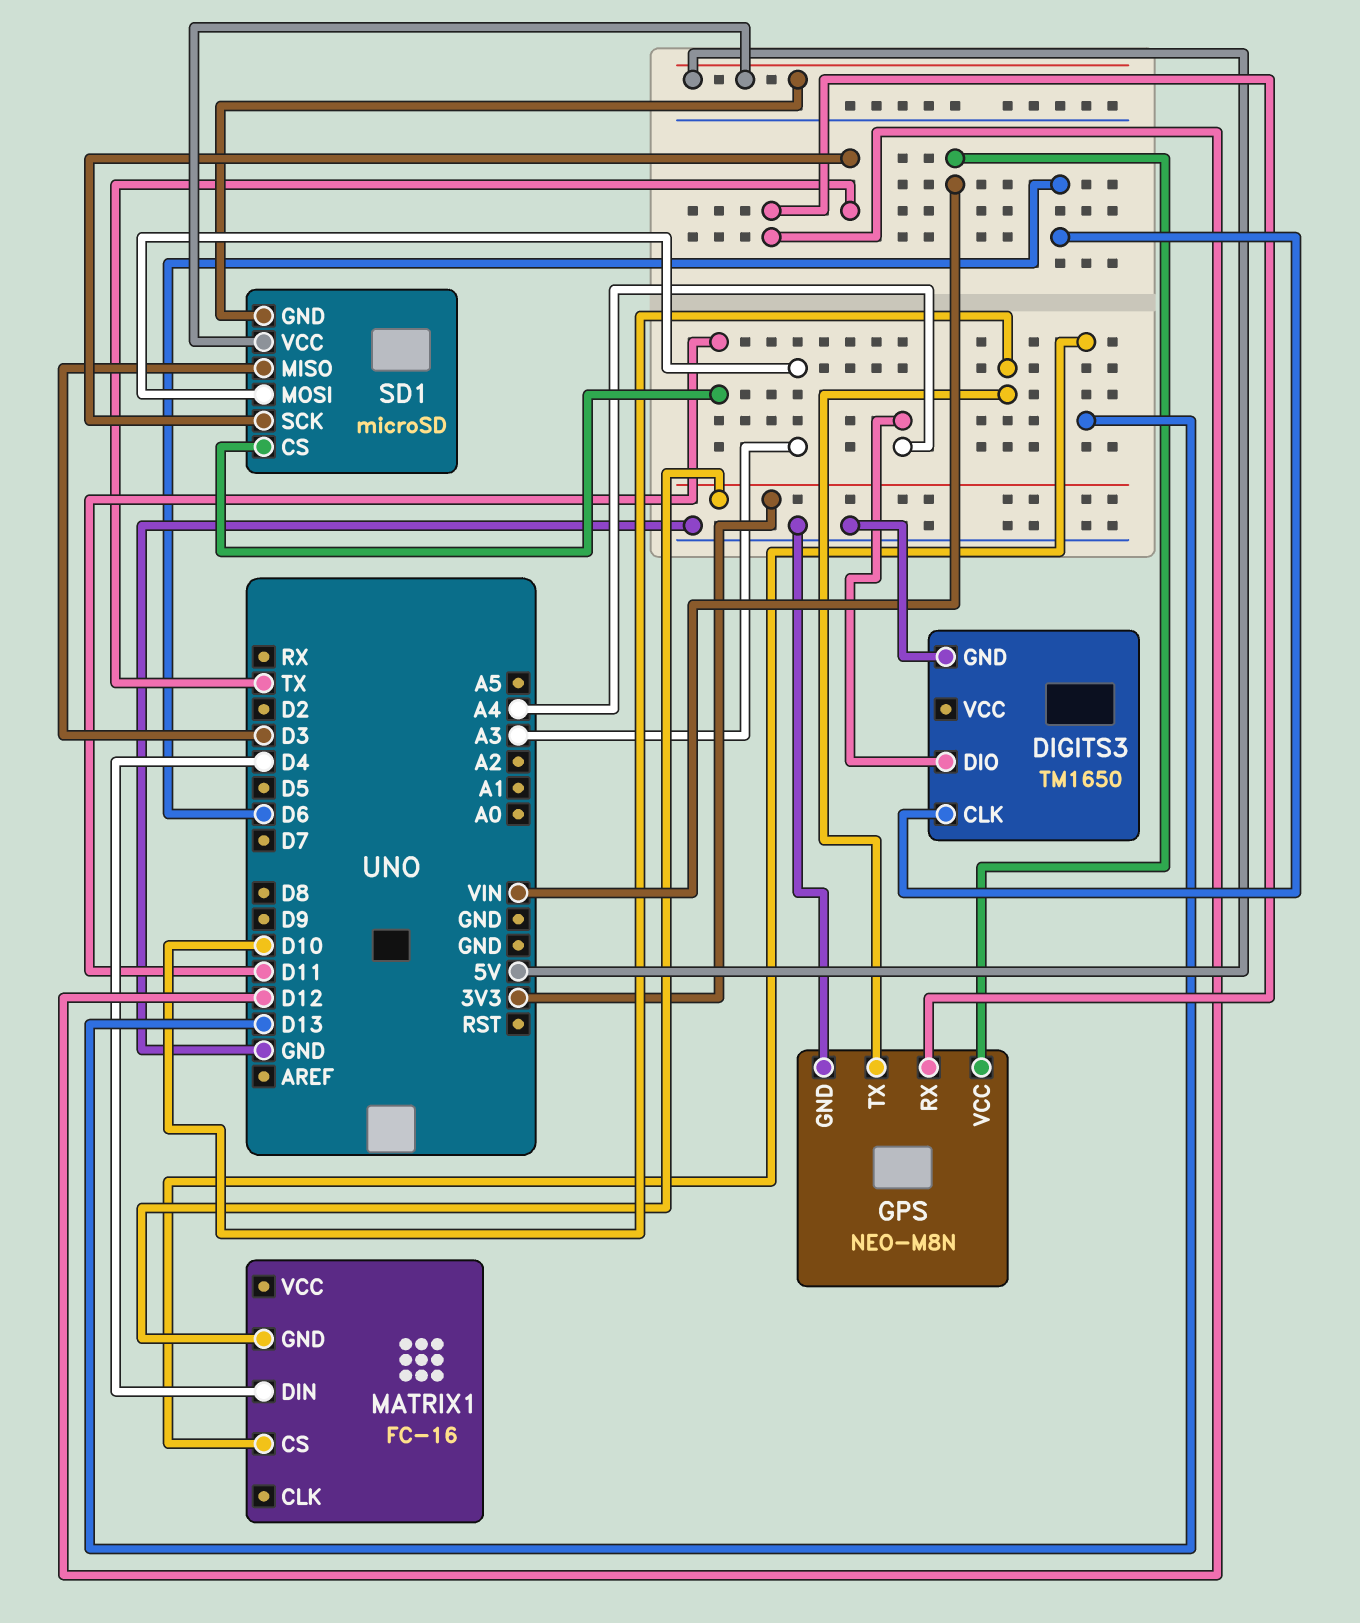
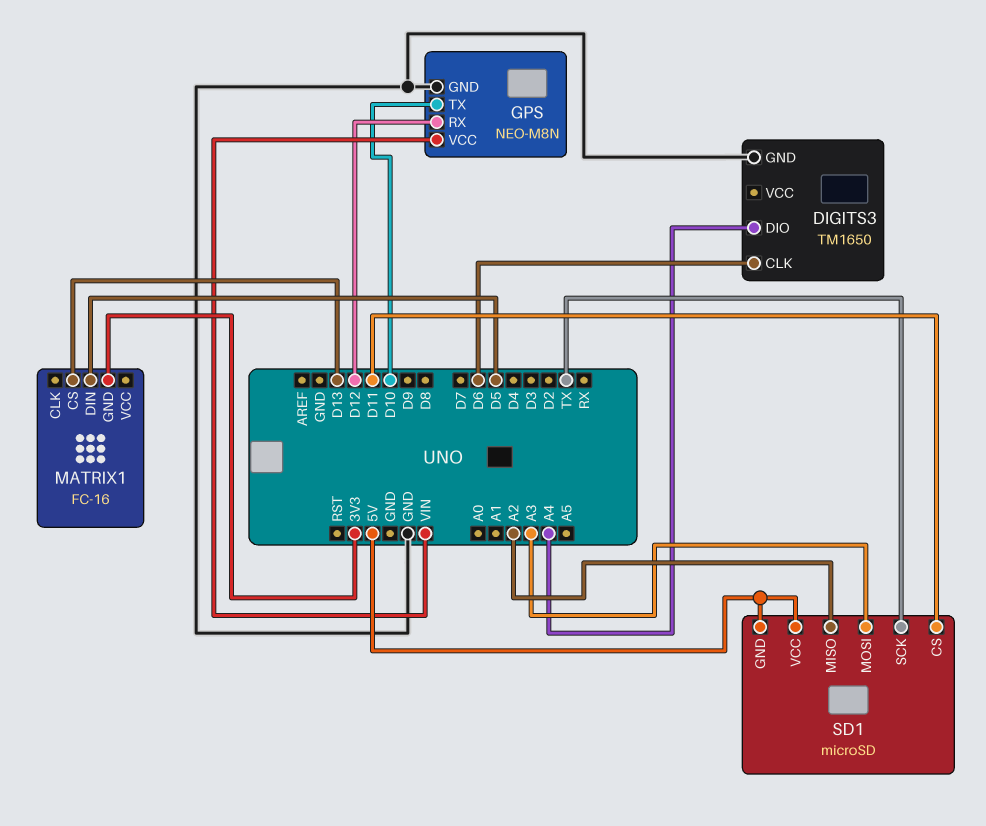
MATRIX1 pin DIN: D4 -> D5
SD1 pin MISO: D3 -> A2

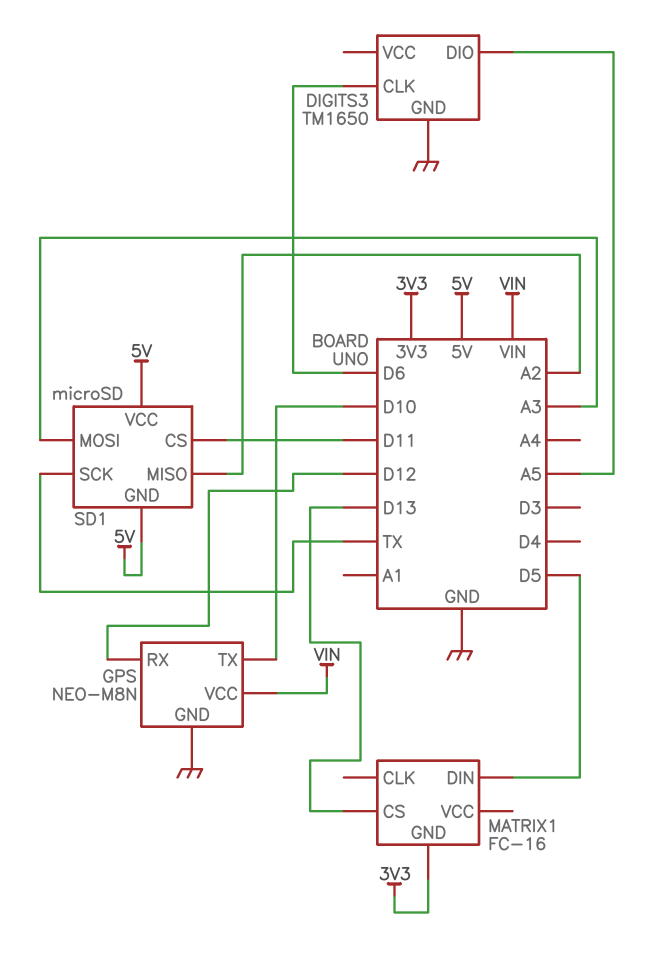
DIGITS3 pin DIO: A4 -> A5

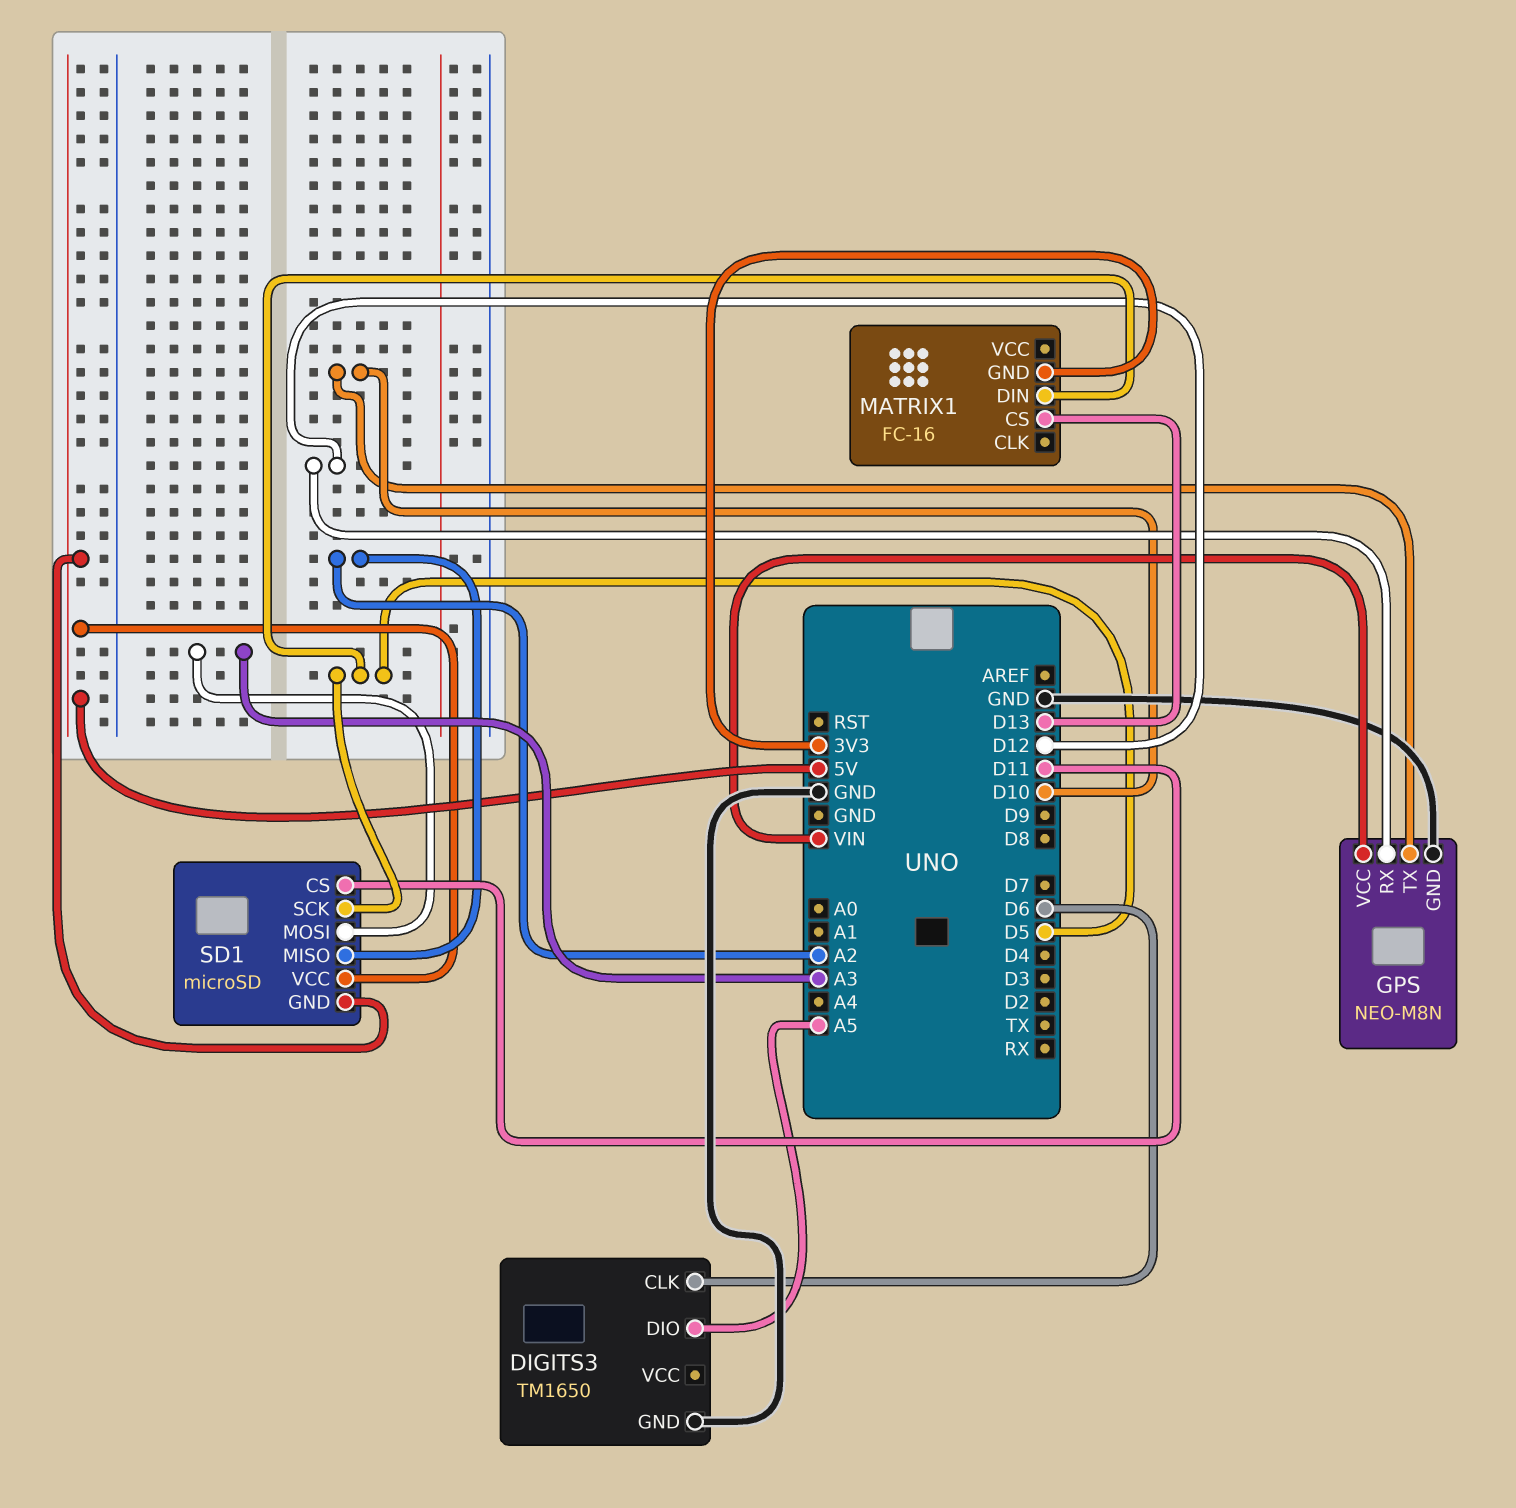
SD1 pin SCK: TX -> D5

